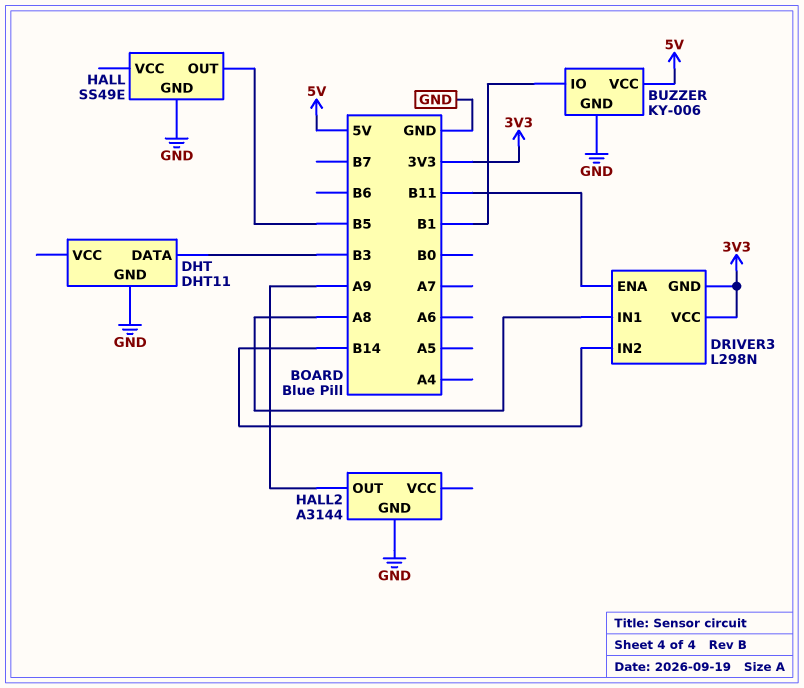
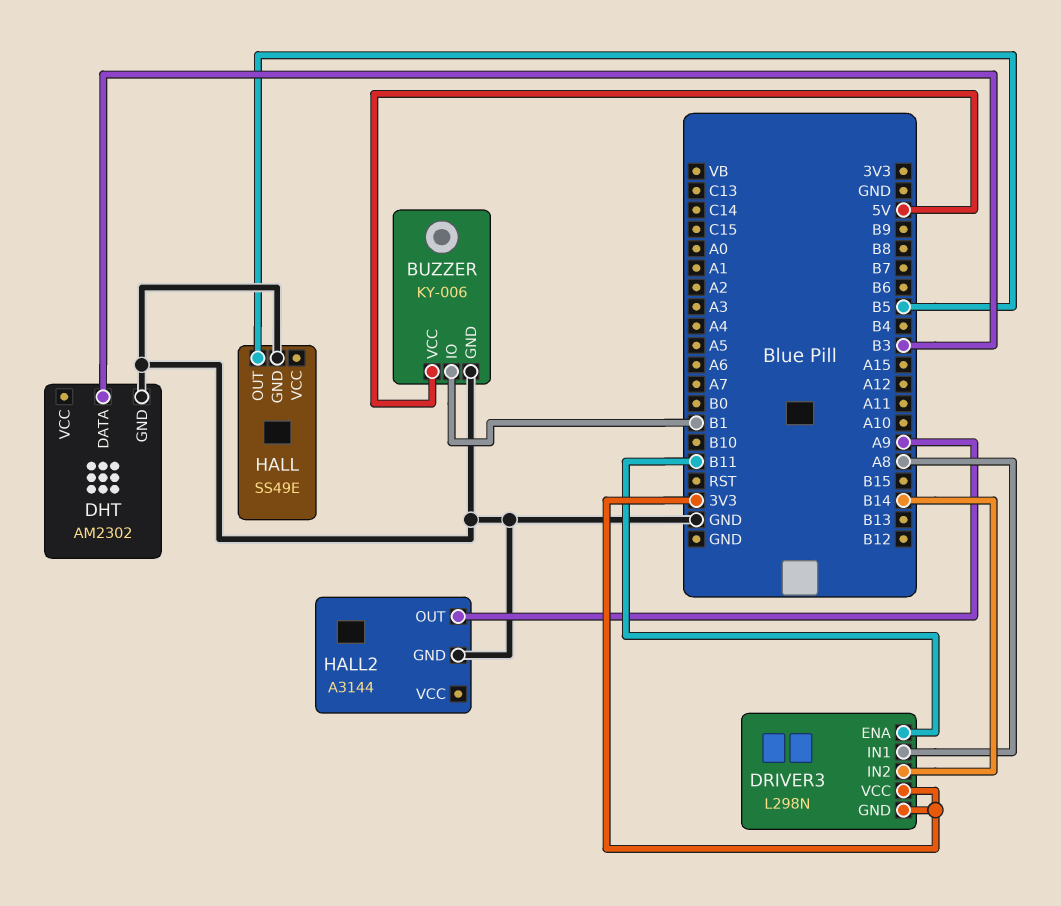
DHT: DHT11 -> AM2302

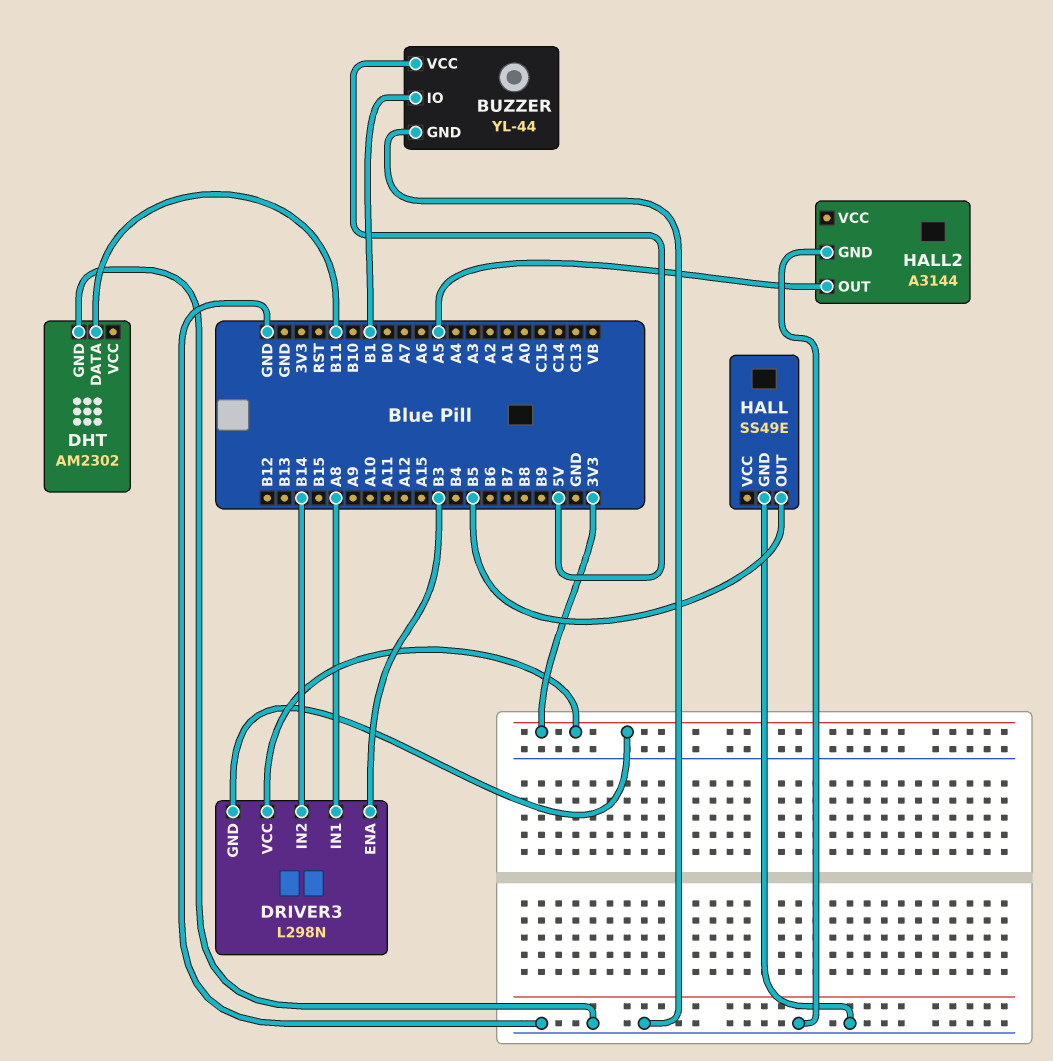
BUZZER: KY-006 -> YL-44
DHT pin DATA: B3 -> B11
DRIVER3 pin ENA: B11 -> B3
HALL2 pin OUT: A9 -> A5

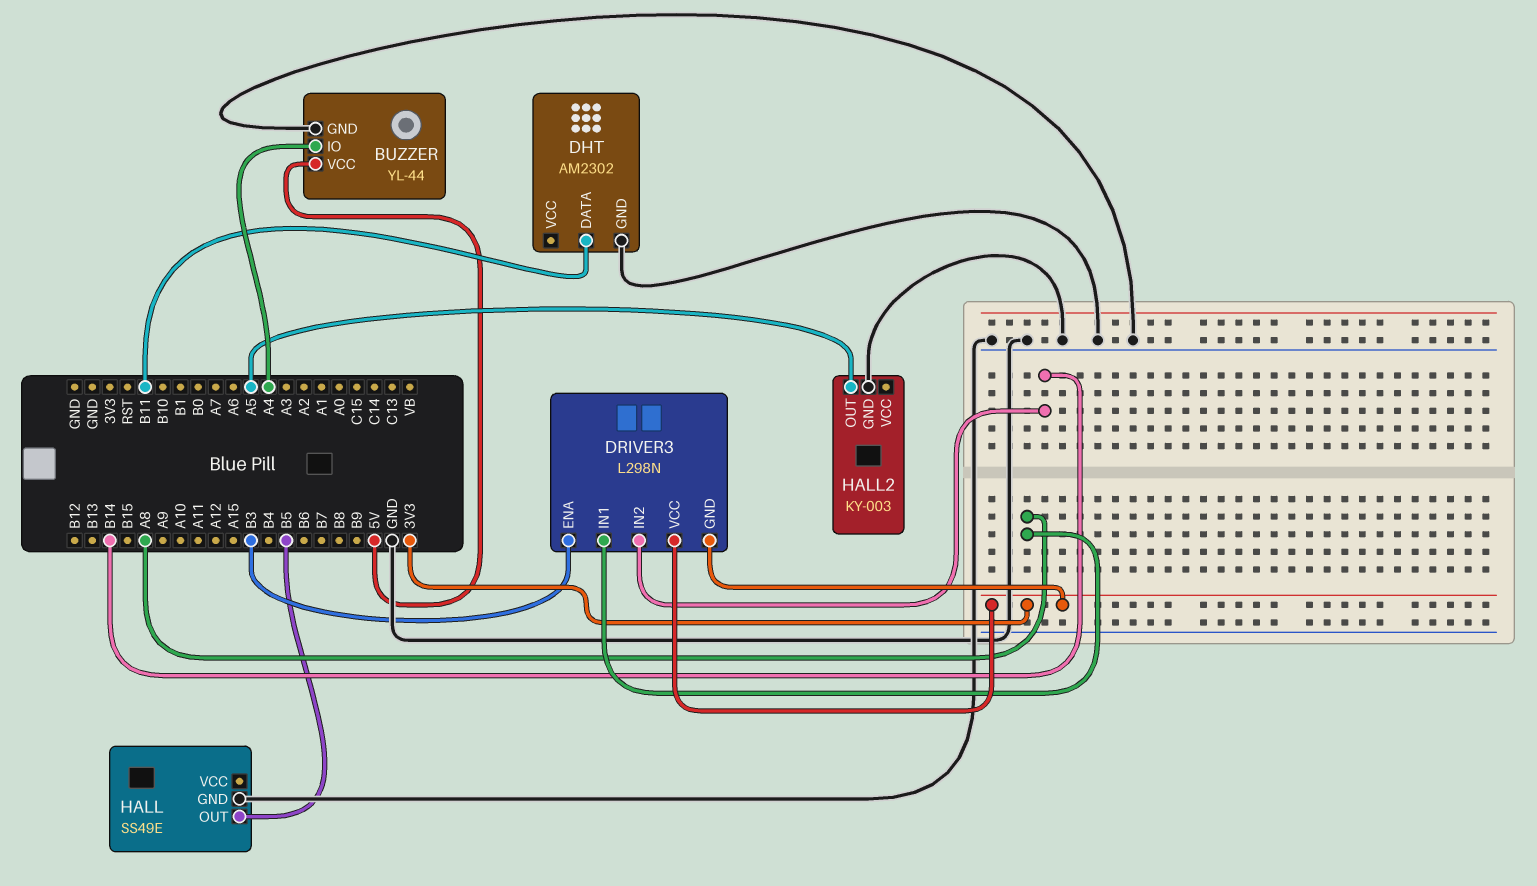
BUZZER pin IO: B1 -> A4
HALL2: A3144 -> KY-003

